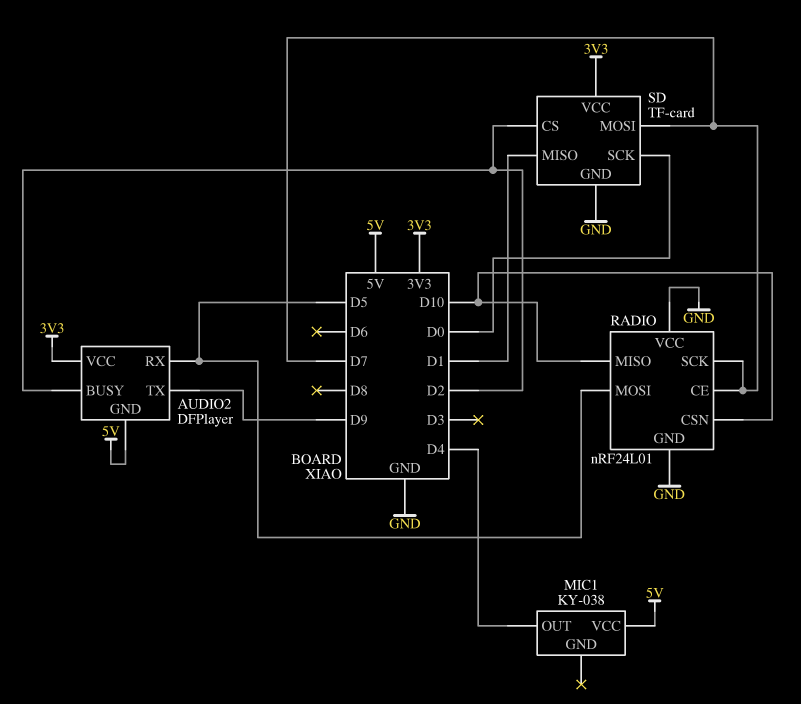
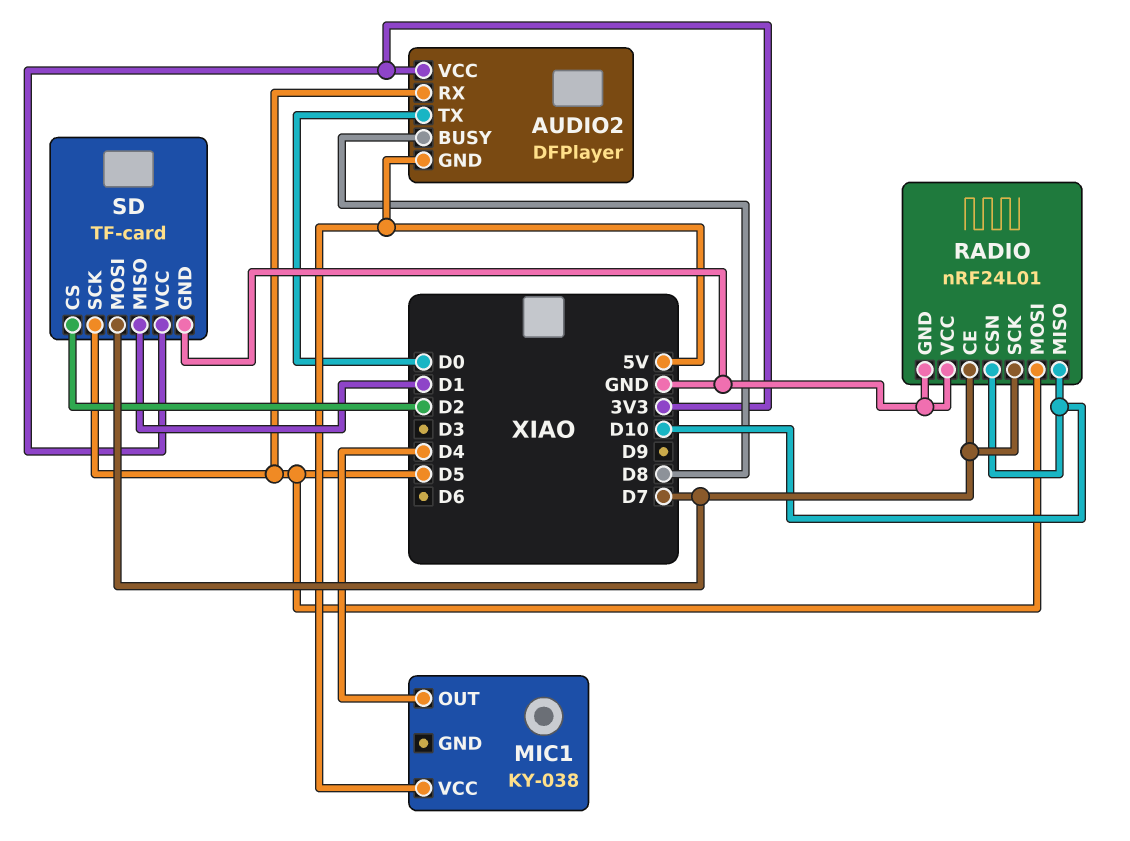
AUDIO2 pin BUSY: D2 -> D8
AUDIO2 pin TX: D9 -> D0
SD pin SCK: D0 -> D5

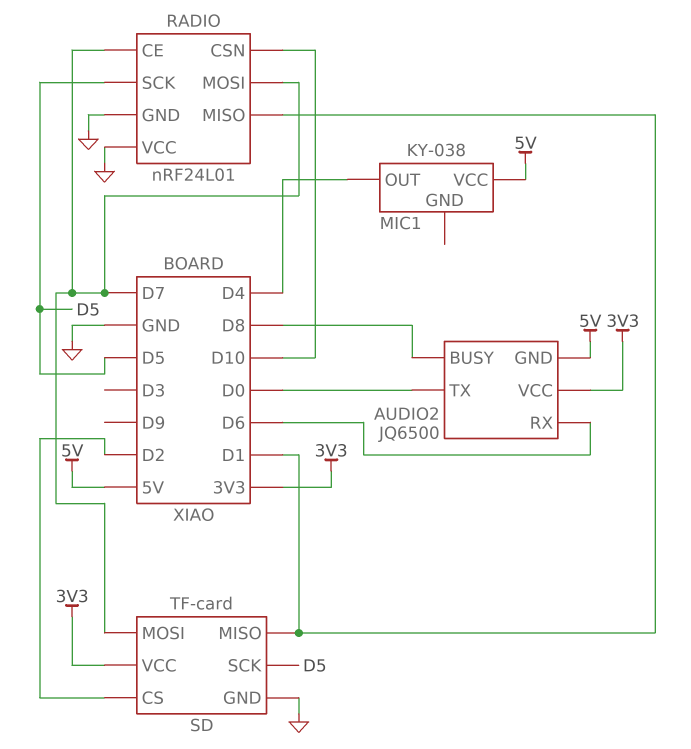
AUDIO2: DFPlayer -> JQ6500
AUDIO2 pin RX: D5 -> D6
RADIO pin MISO: D10 -> D1
RADIO pin MOSI: D5 -> D7
RADIO pin SCK: D7 -> D5

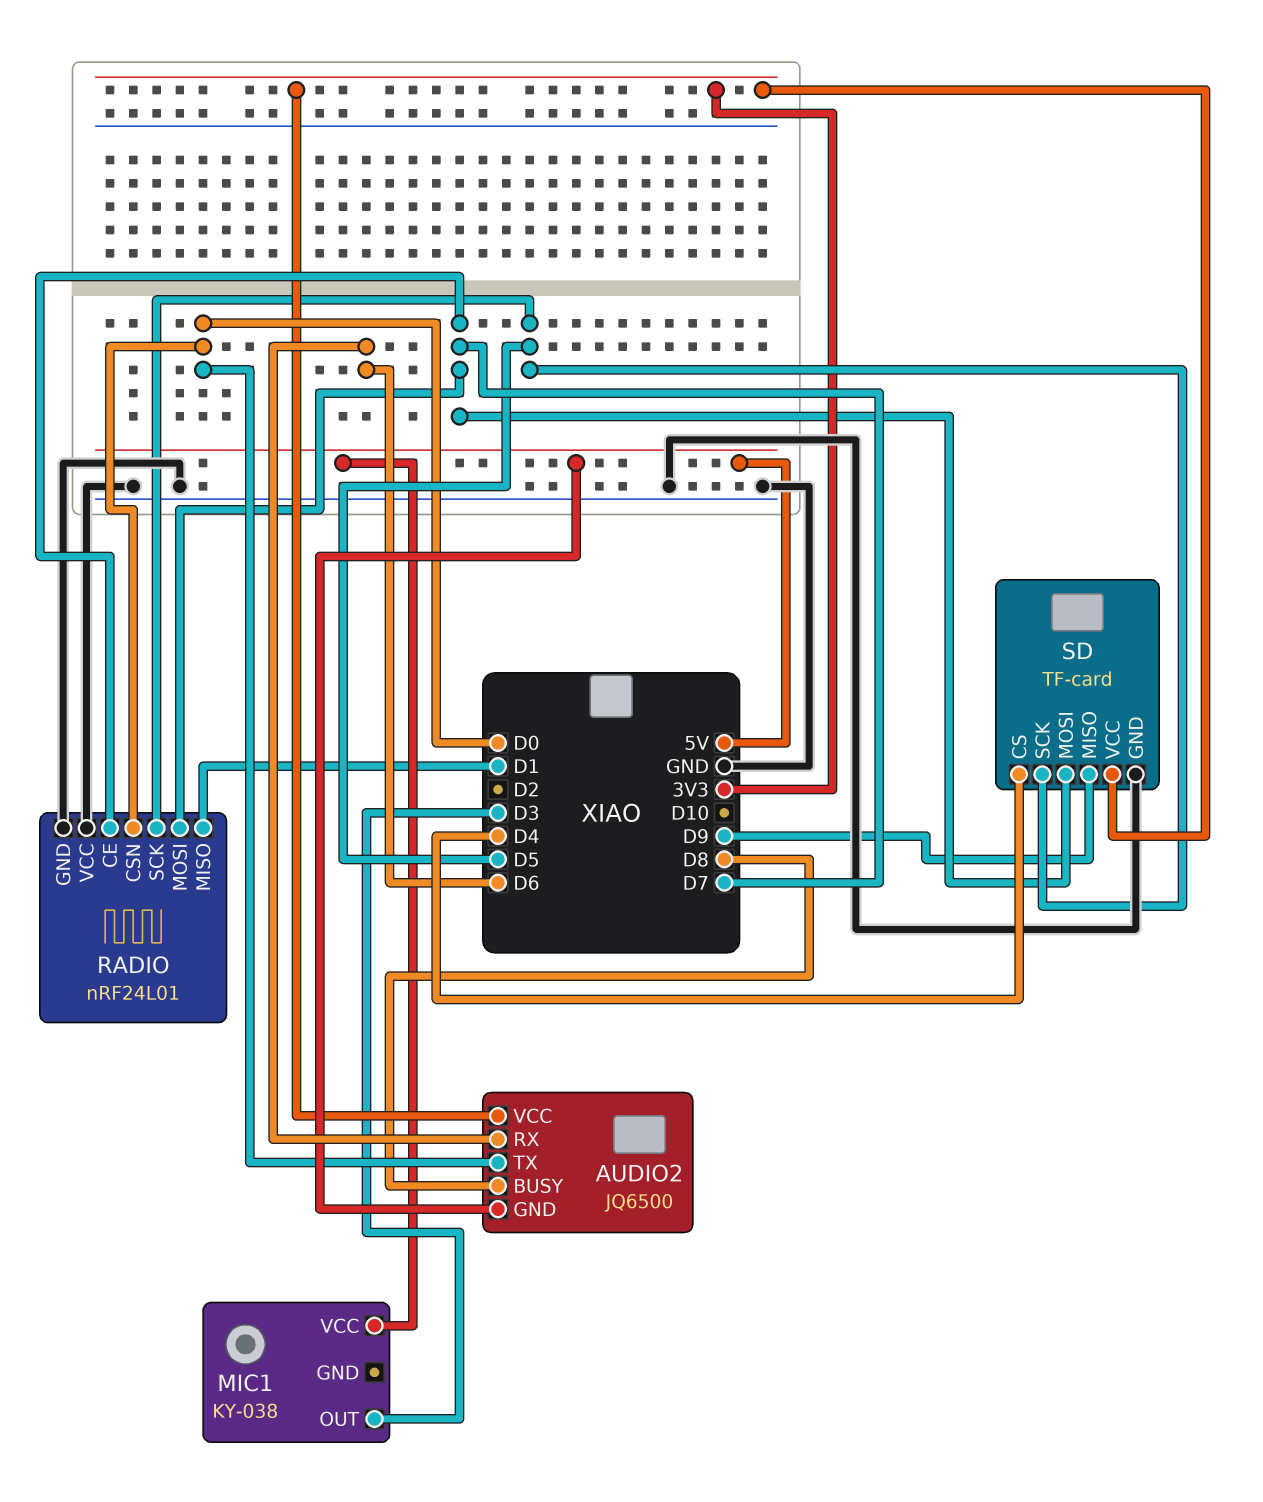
MIC1 pin OUT: D4 -> D3
RADIO pin CSN: D10 -> D0
SD pin CS: D2 -> D4
SD pin MISO: D1 -> D9

